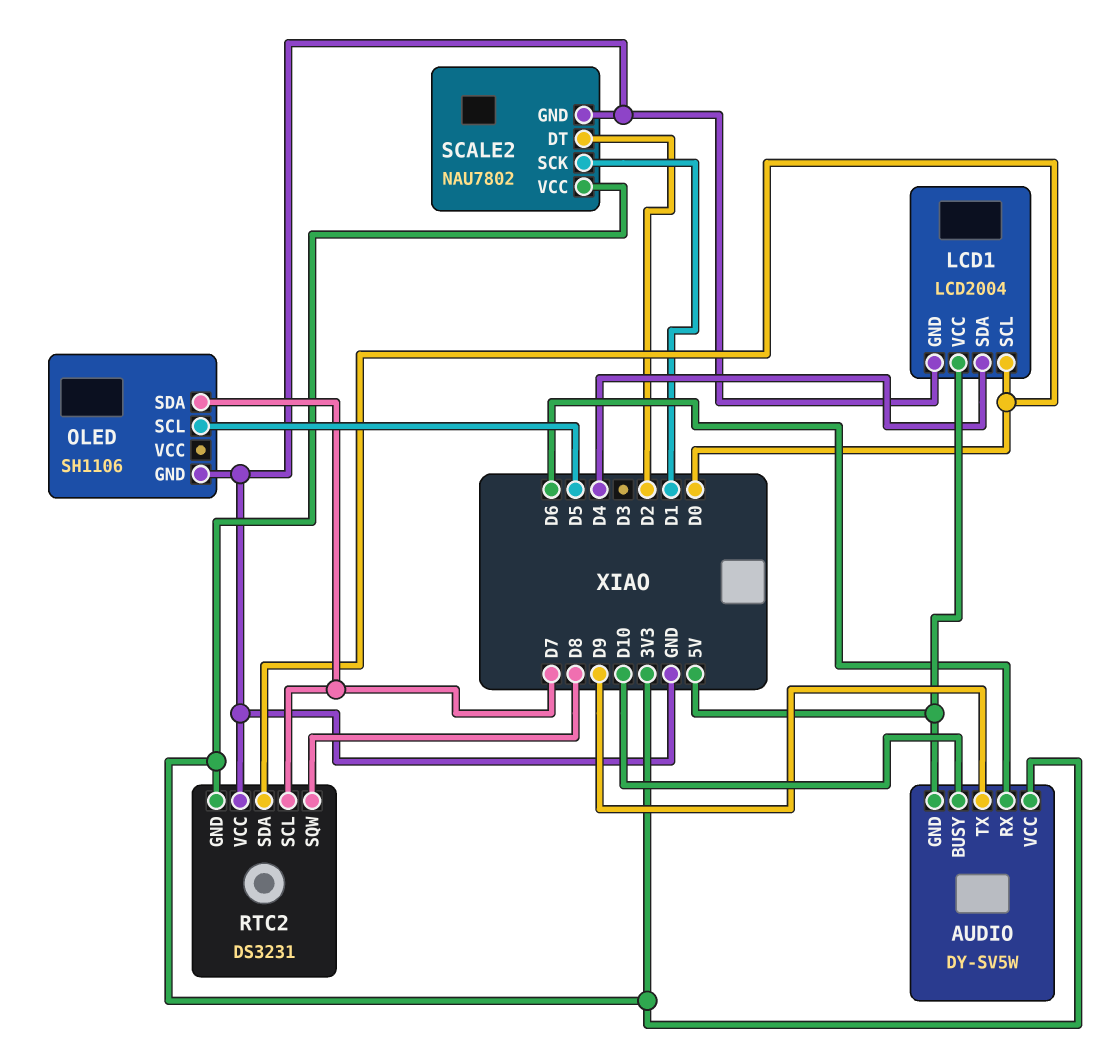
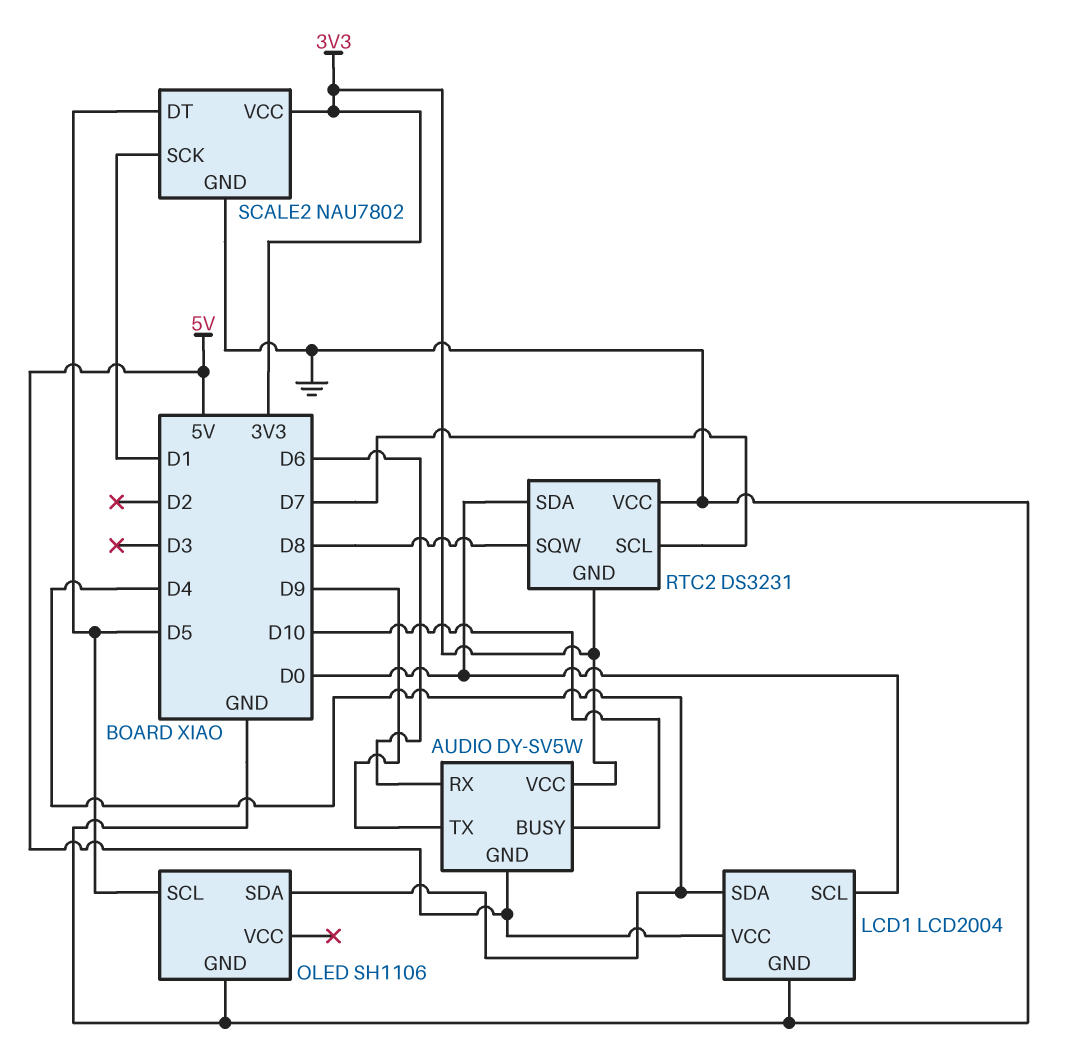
OLED pin SDA: D7 -> D4
SCALE2 pin DT: D2 -> D5

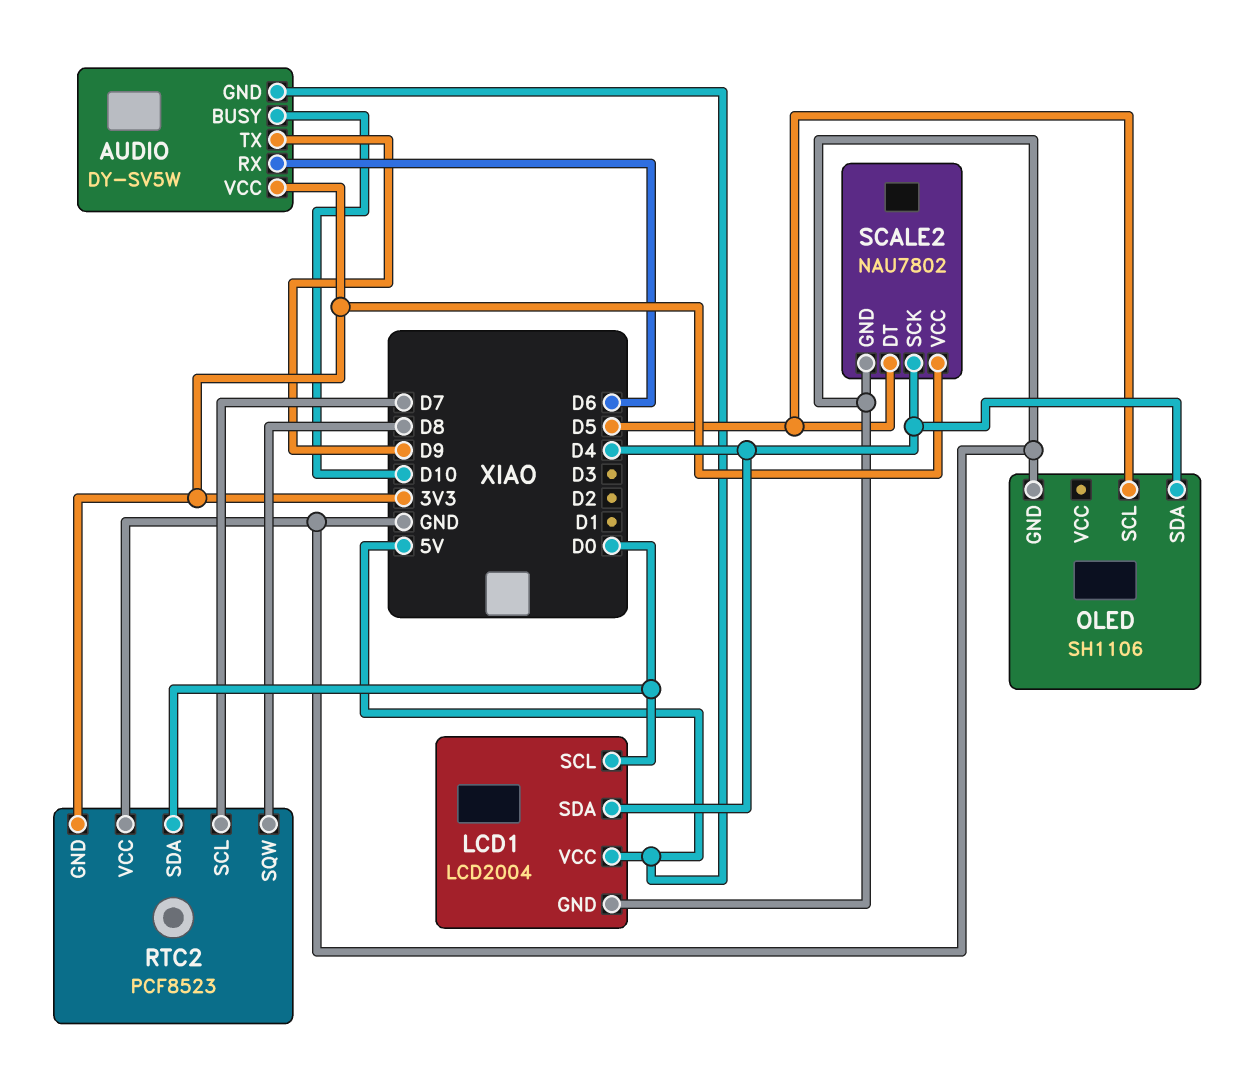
RTC2: DS3231 -> PCF8523
SCALE2 pin SCK: D1 -> D4

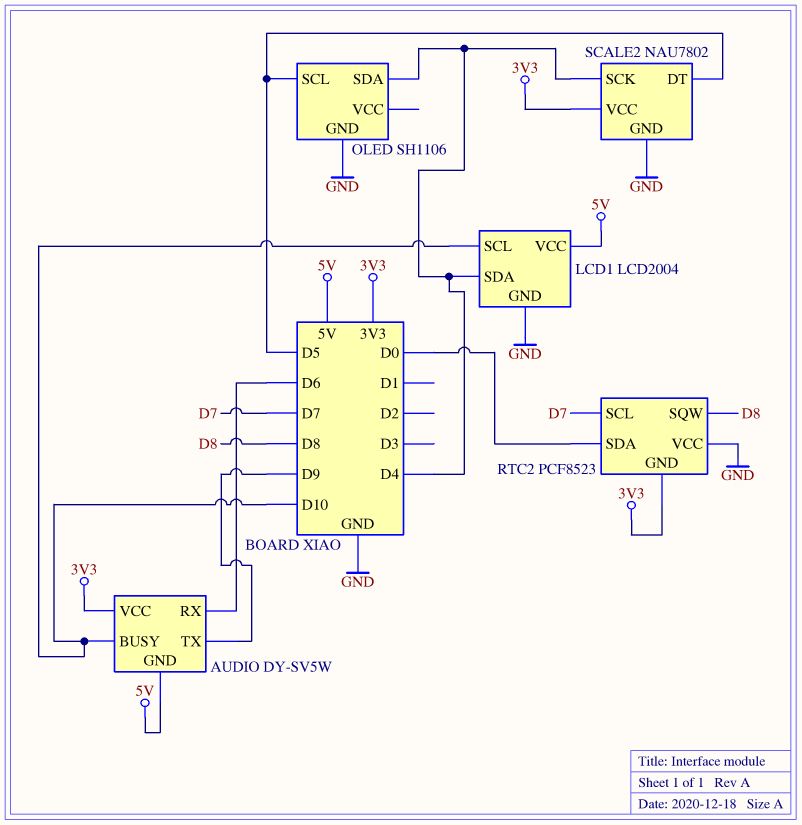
LCD1 pin SCL: D0 -> D10

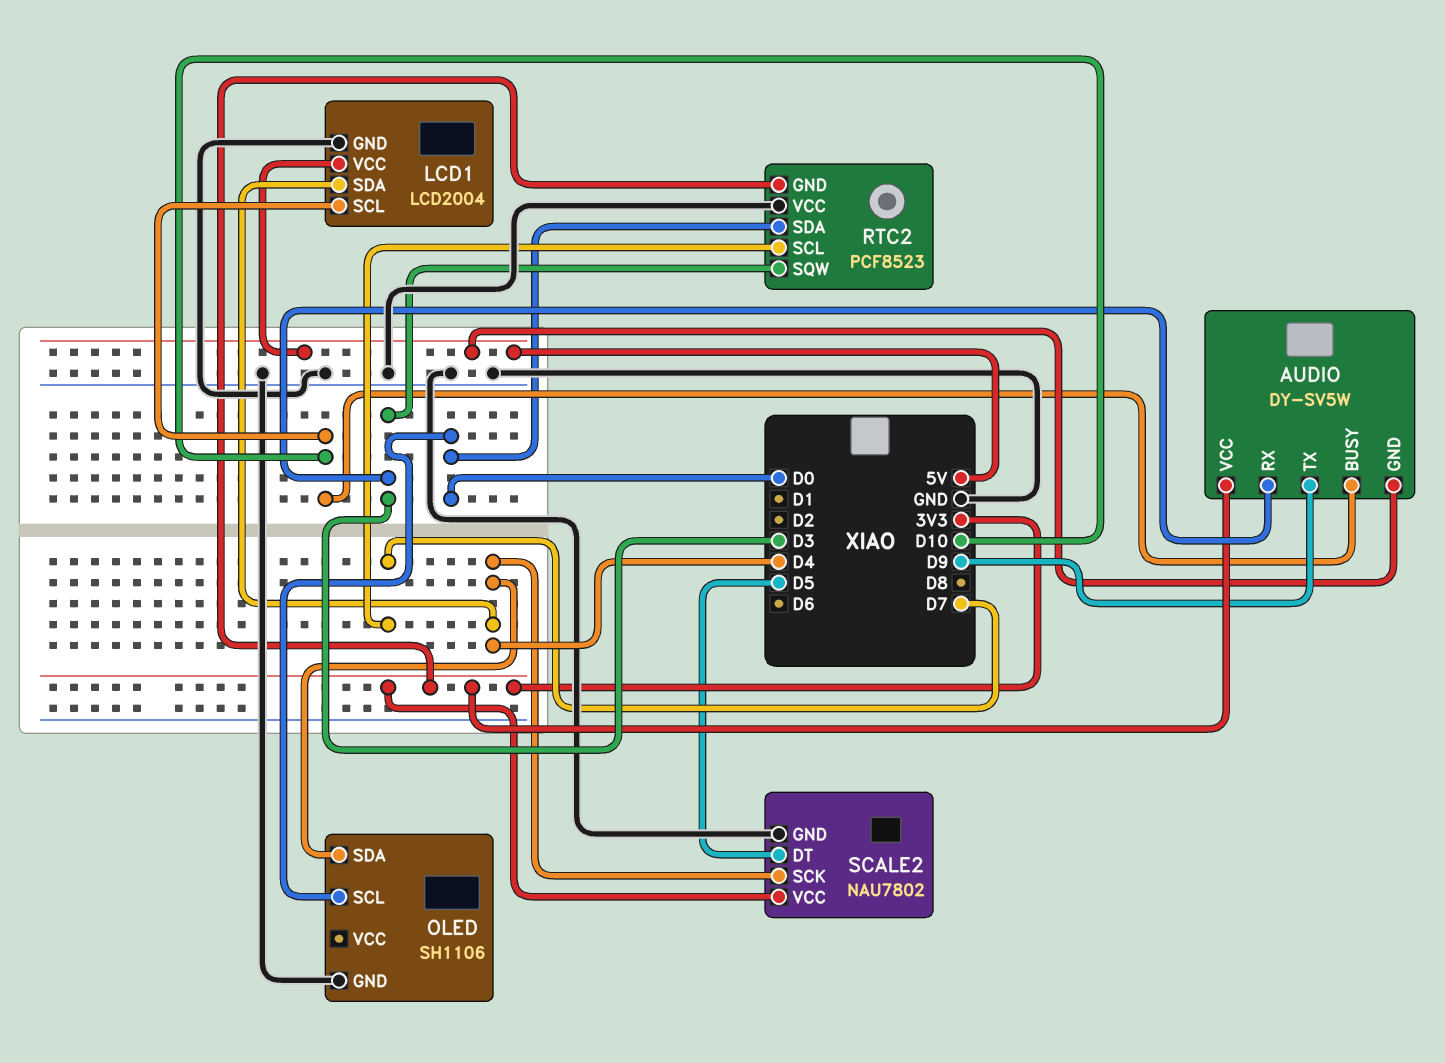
AUDIO pin RX: D6 -> D3
OLED pin SCL: D5 -> D0
RTC2 pin SQW: D8 -> D3

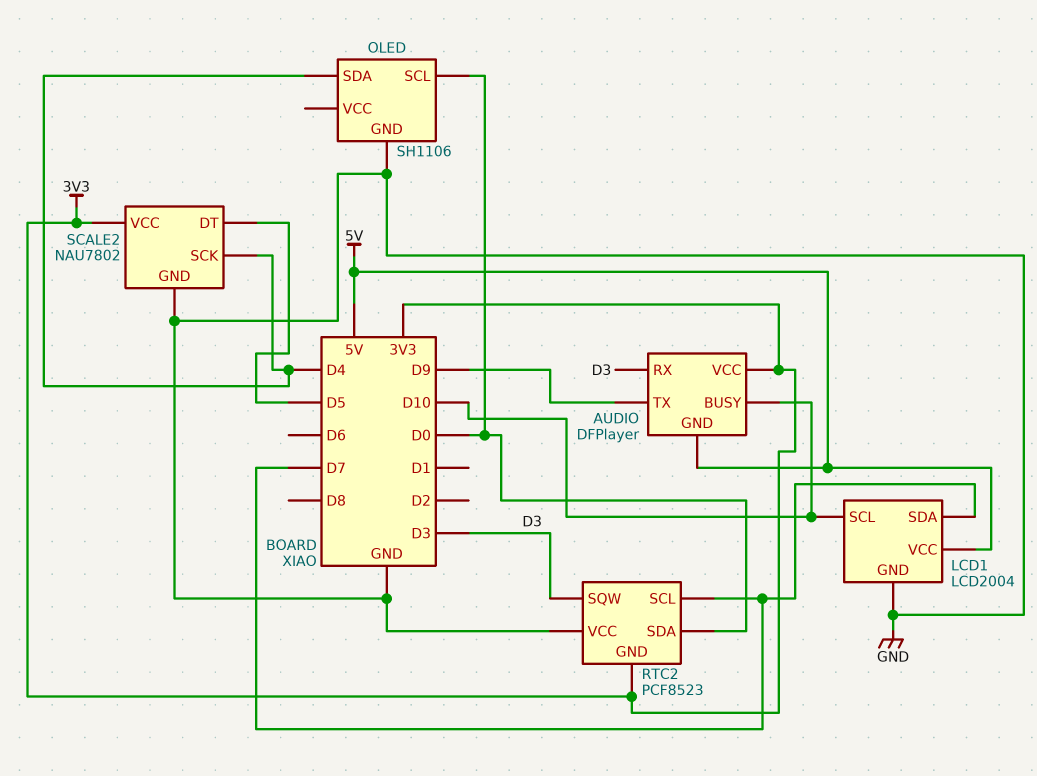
AUDIO: DY-SV5W -> DFPlayer
LCD1 pin SDA: D4 -> D7

